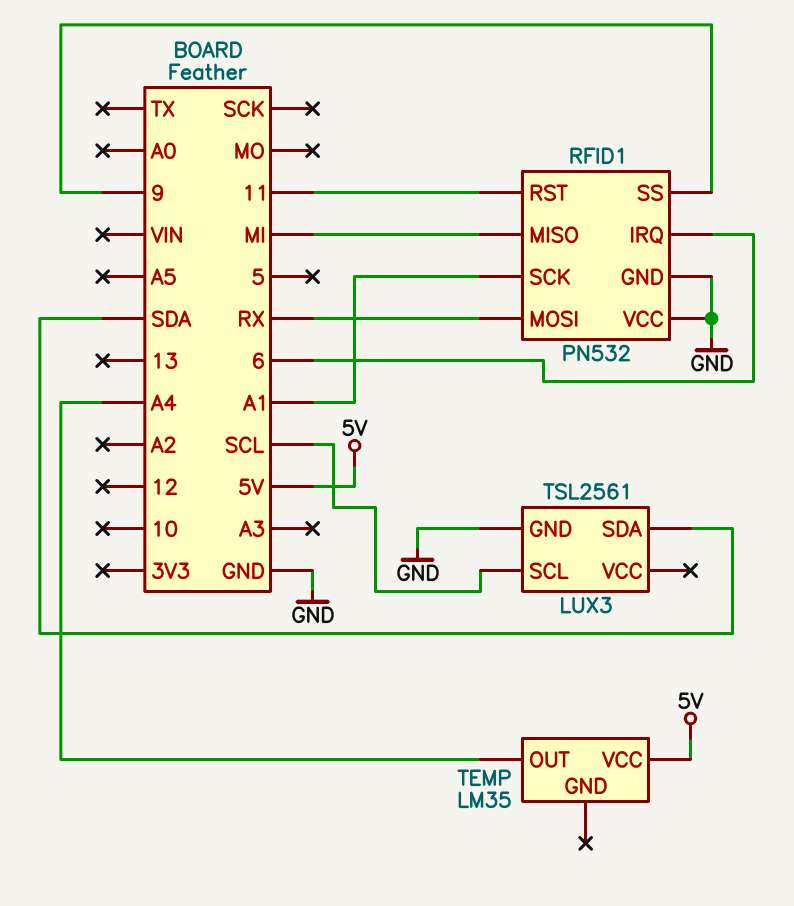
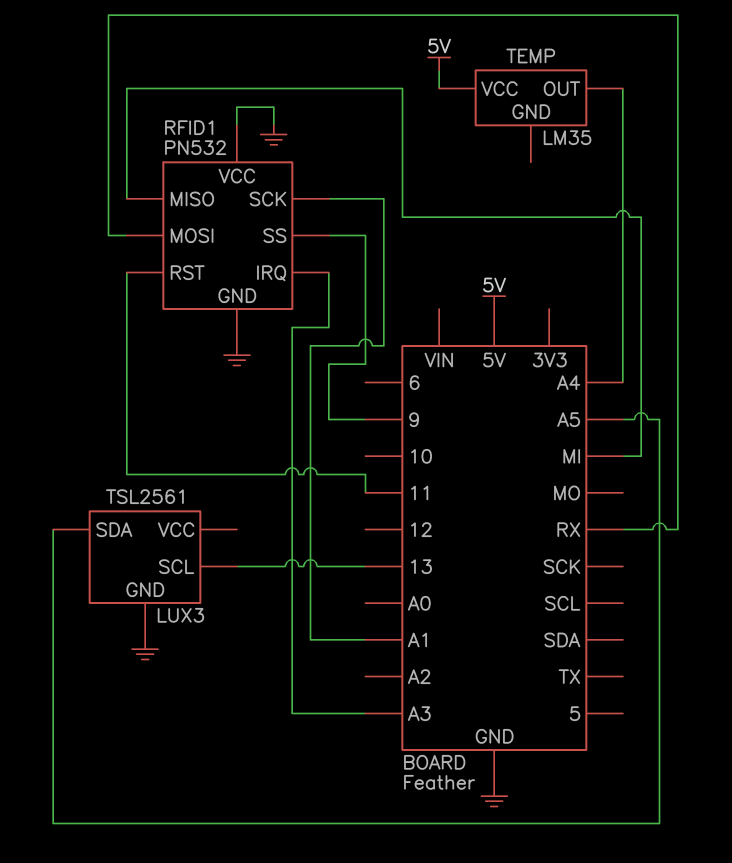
LUX3 pin SCL: SCL -> 13
LUX3 pin SDA: SDA -> A5
RFID1 pin IRQ: 6 -> A3

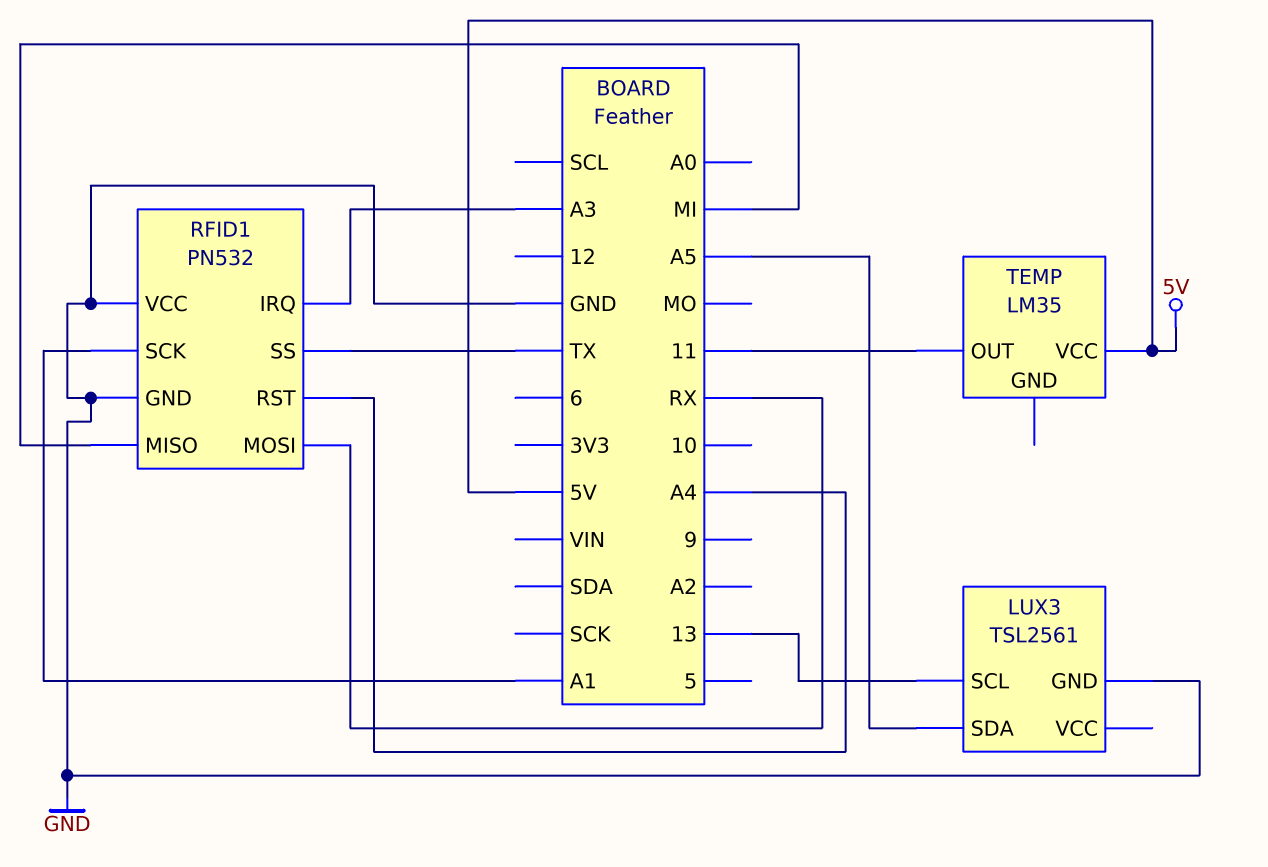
RFID1 pin RST: 11 -> A4
RFID1 pin SS: 9 -> TX
TEMP pin OUT: A4 -> 11

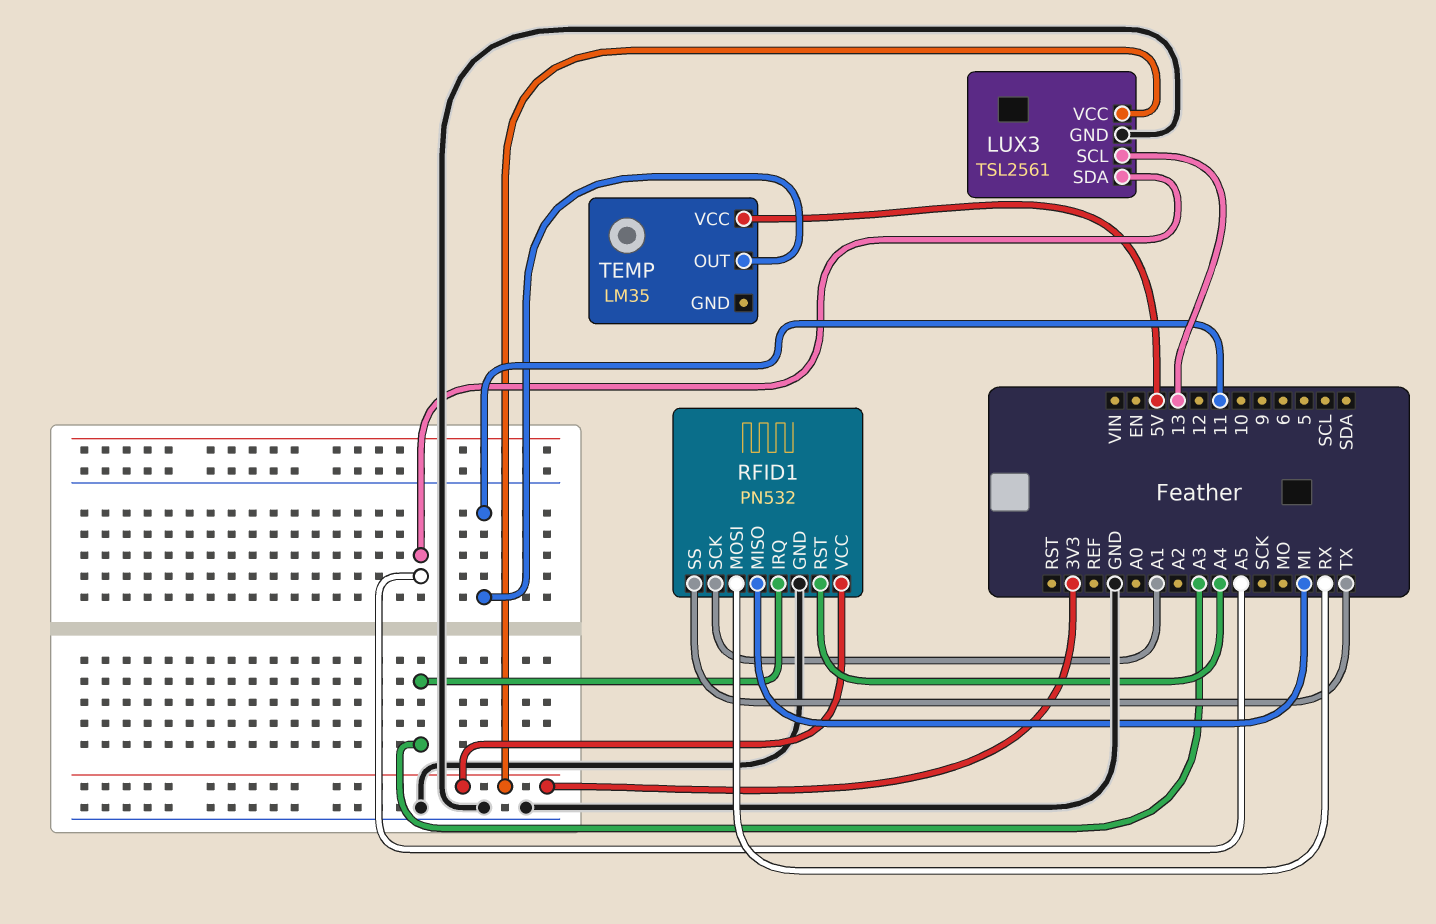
LUX3 pin VCC: none -> 3V3
RFID1 pin VCC: GND -> 3V3

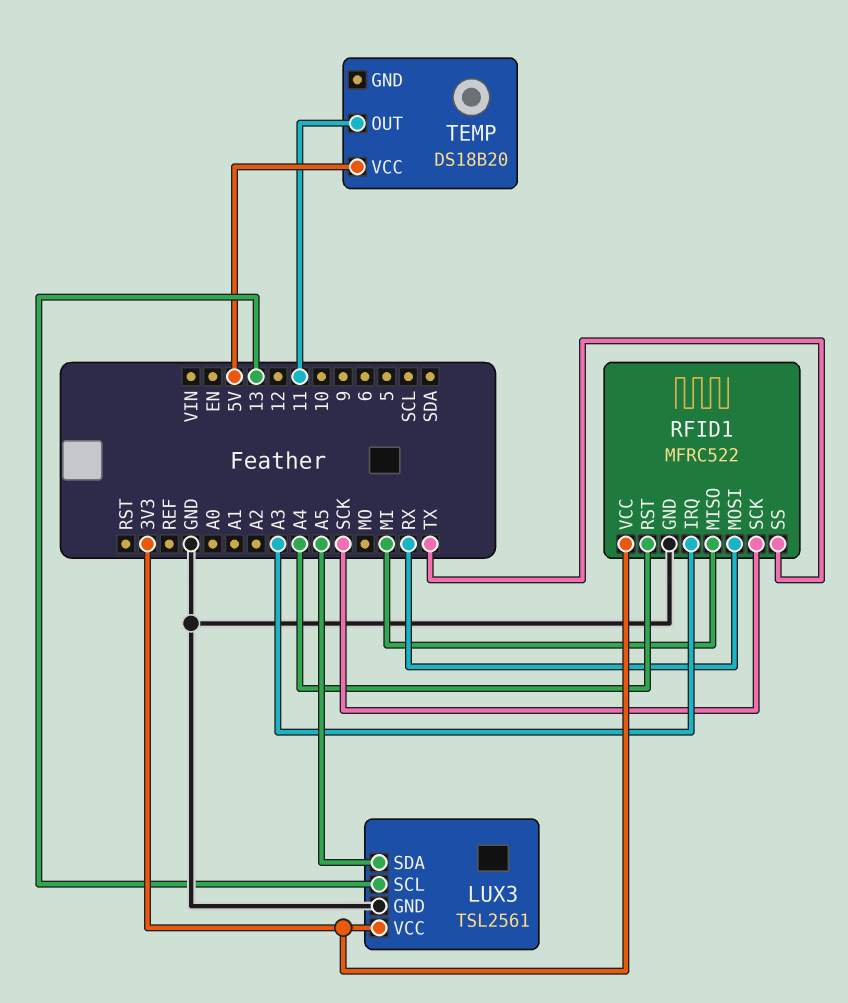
RFID1: PN532 -> MFRC522
RFID1 pin SCK: A1 -> SCK
TEMP: LM35 -> DS18B20

